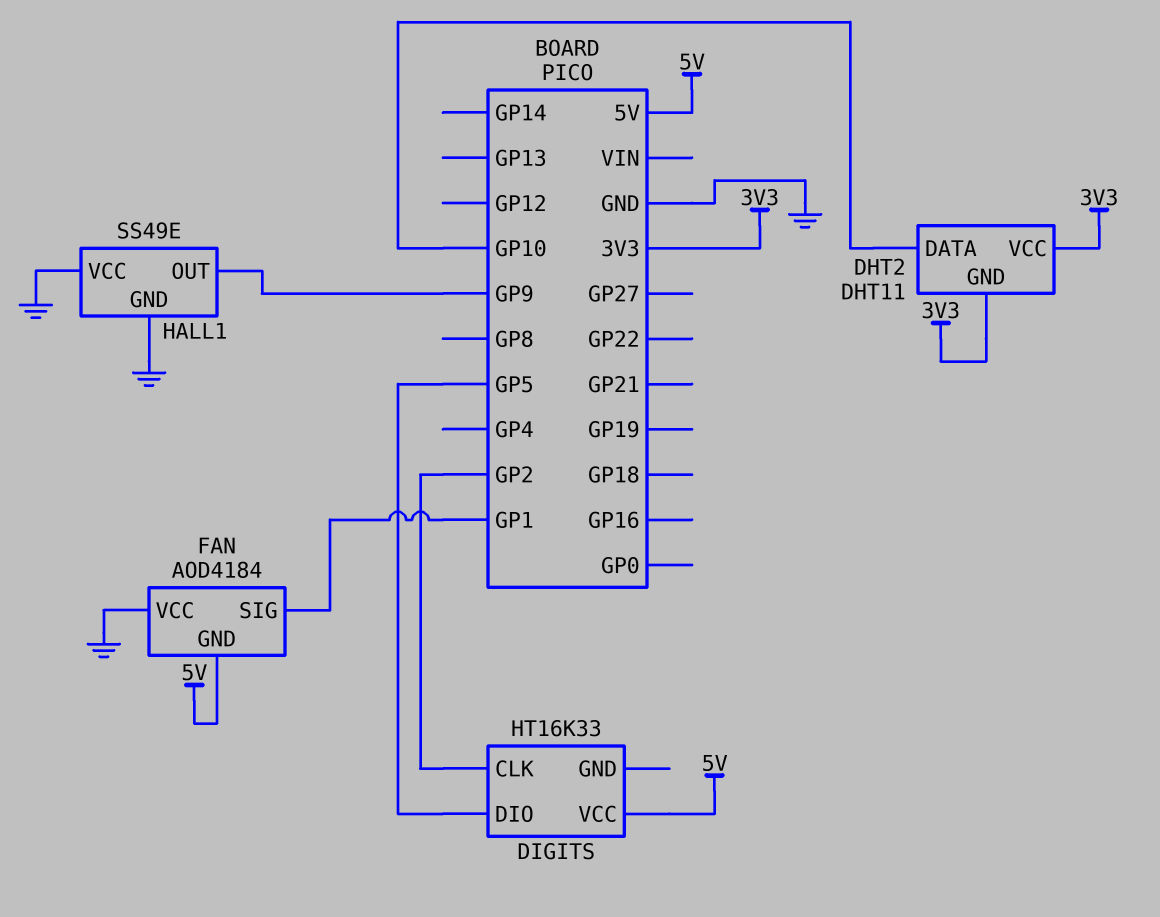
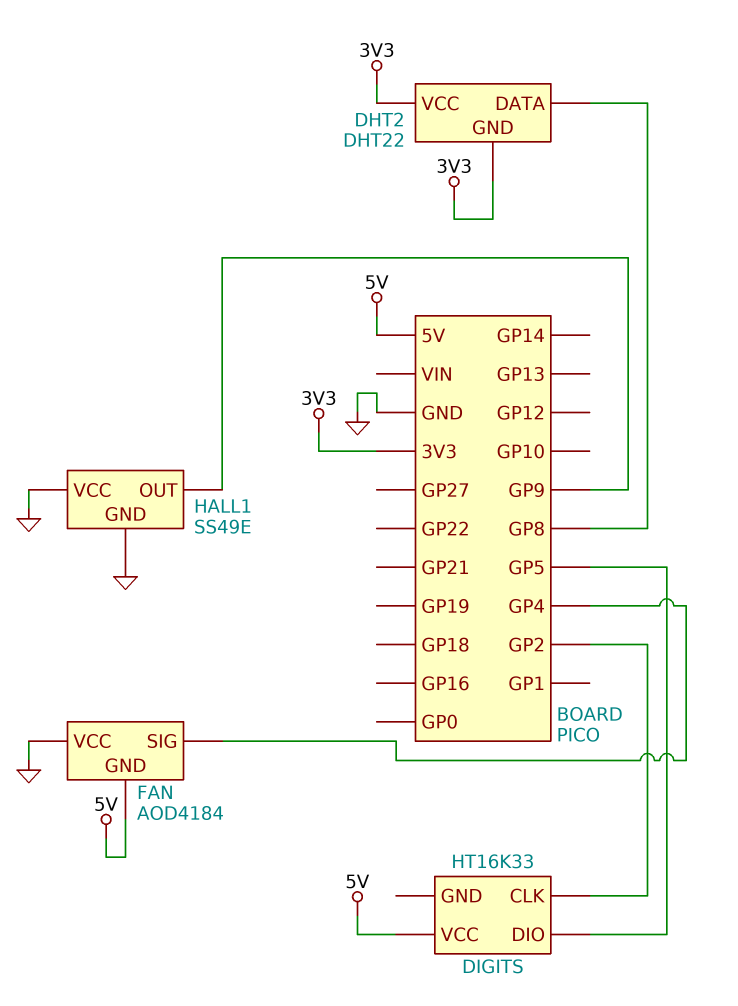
DHT2: DHT11 -> DHT22
DHT2 pin DATA: GP10 -> GP8
FAN pin SIG: GP1 -> GP4

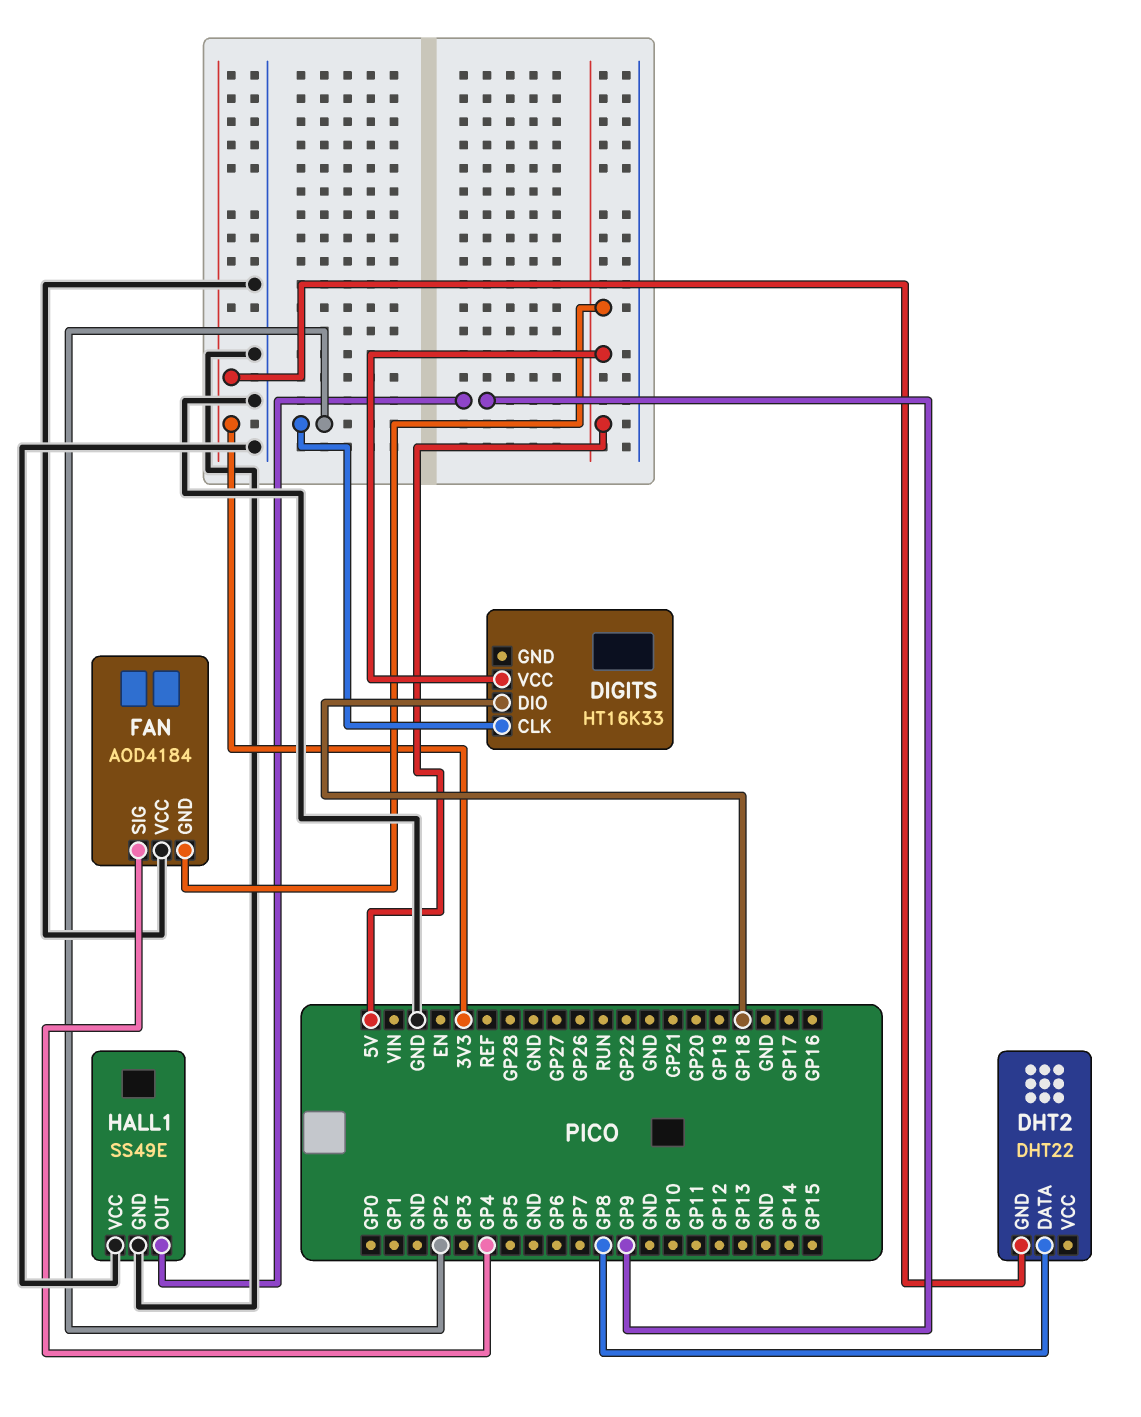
DHT2 pin VCC: 3V3 -> none
DIGITS pin DIO: GP5 -> GP18

